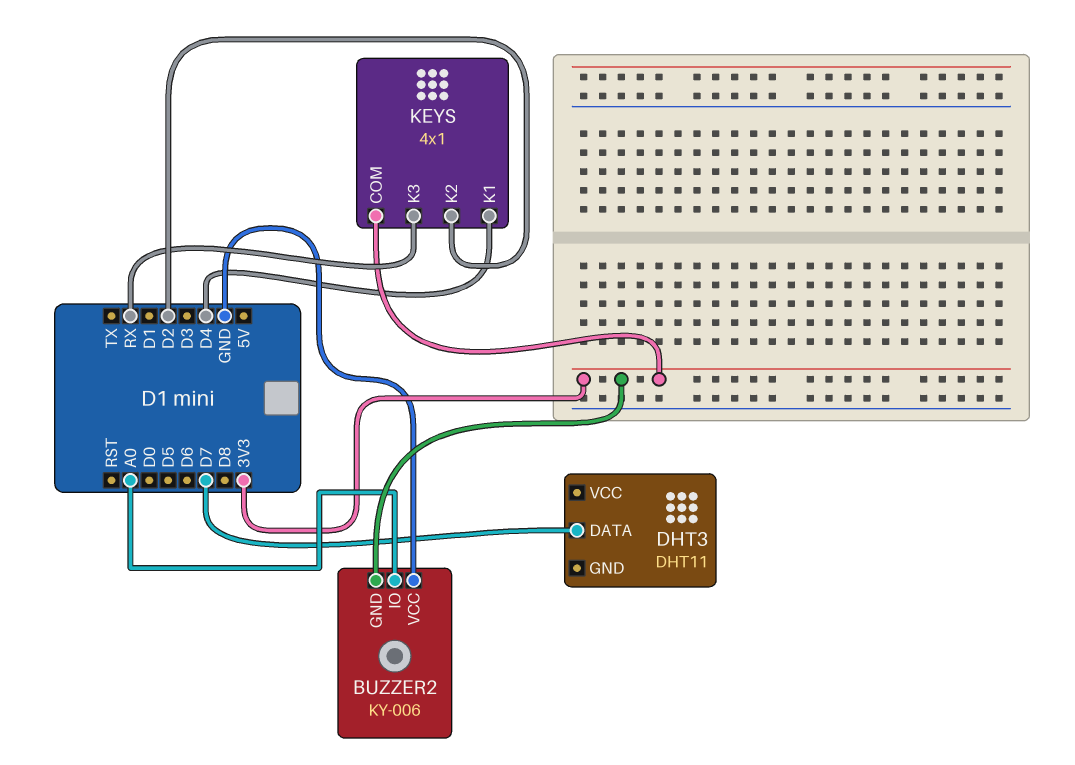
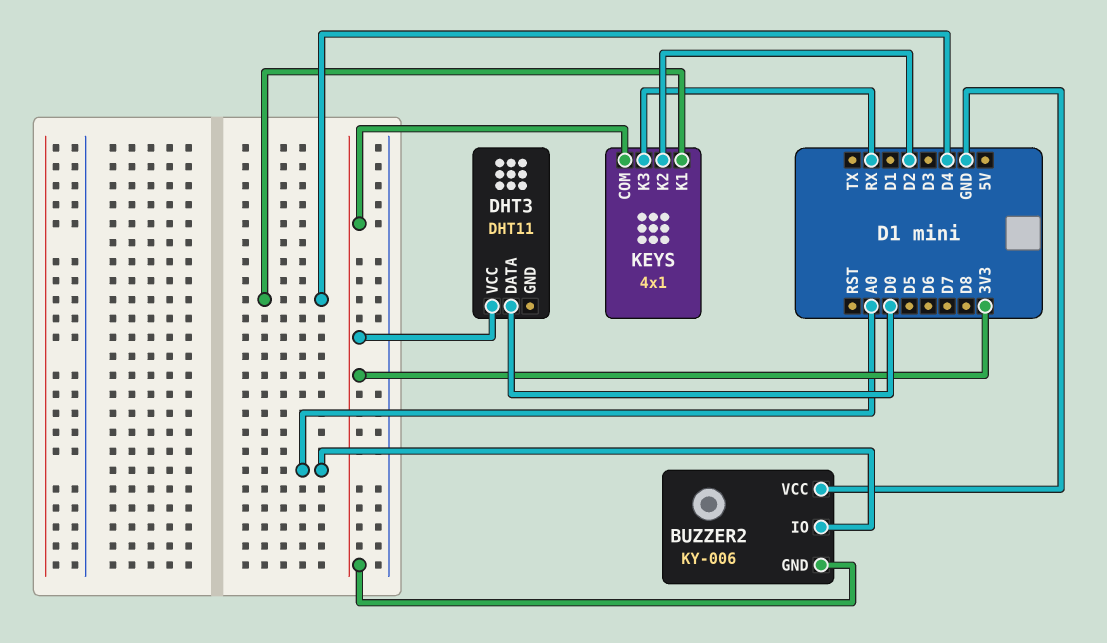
DHT3 pin DATA: D7 -> D0
DHT3 pin VCC: none -> 3V3

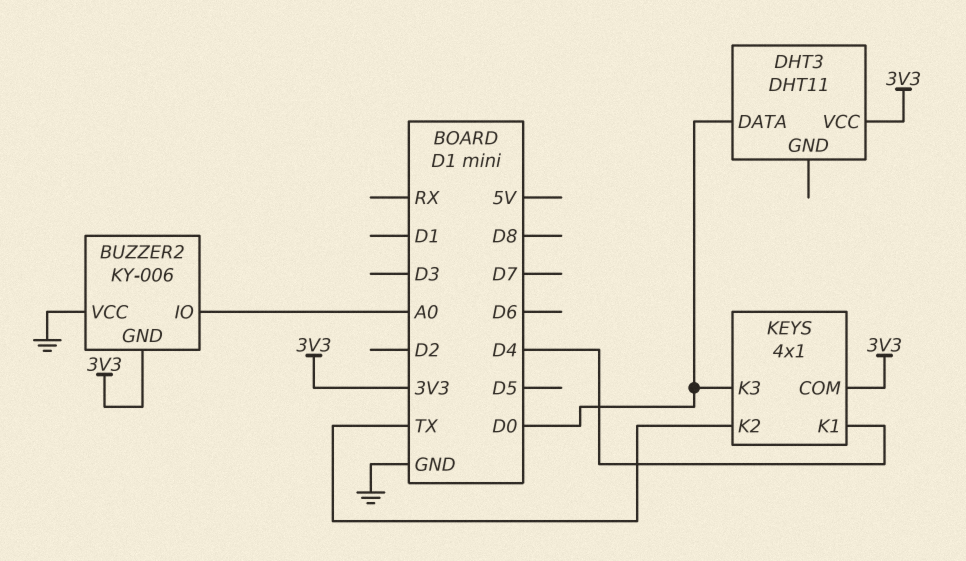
KEYS pin K2: D2 -> TX
KEYS pin K3: RX -> D0

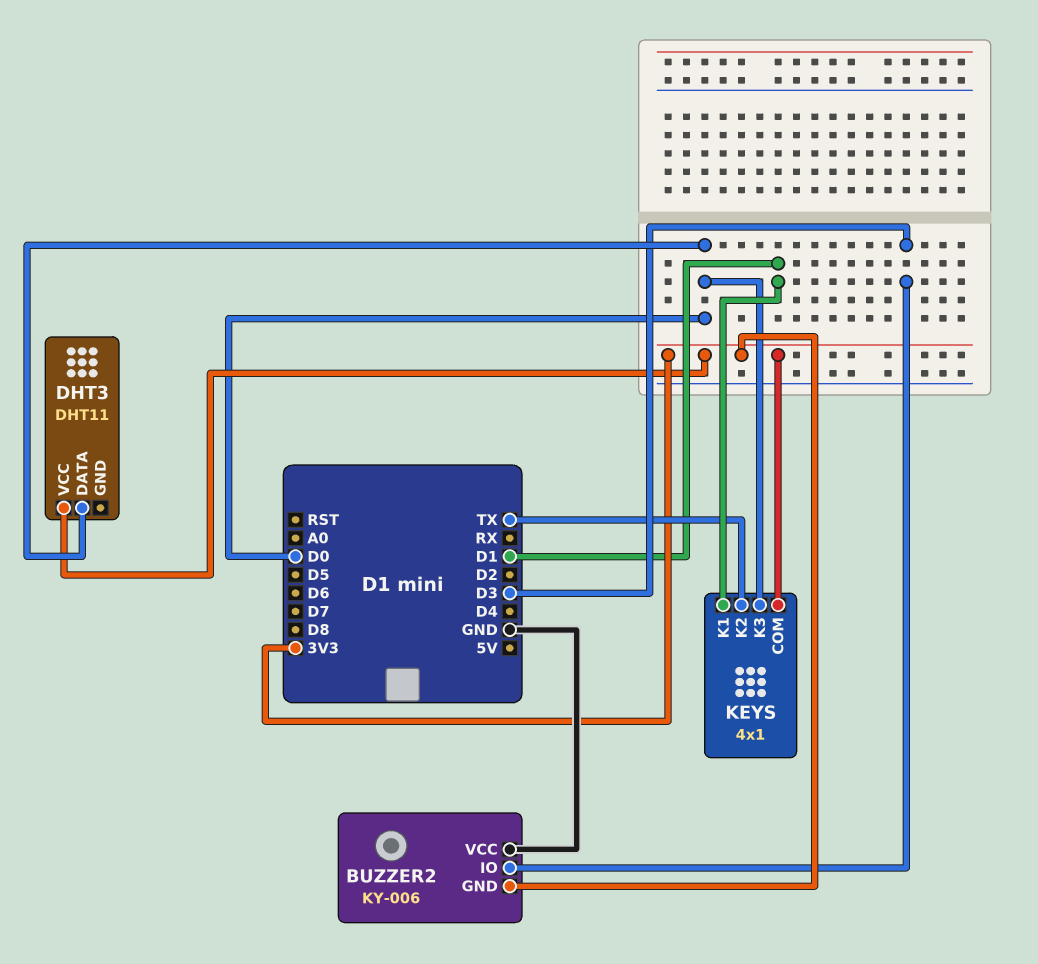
BUZZER2 pin IO: A0 -> D3
KEYS pin K1: D4 -> D1

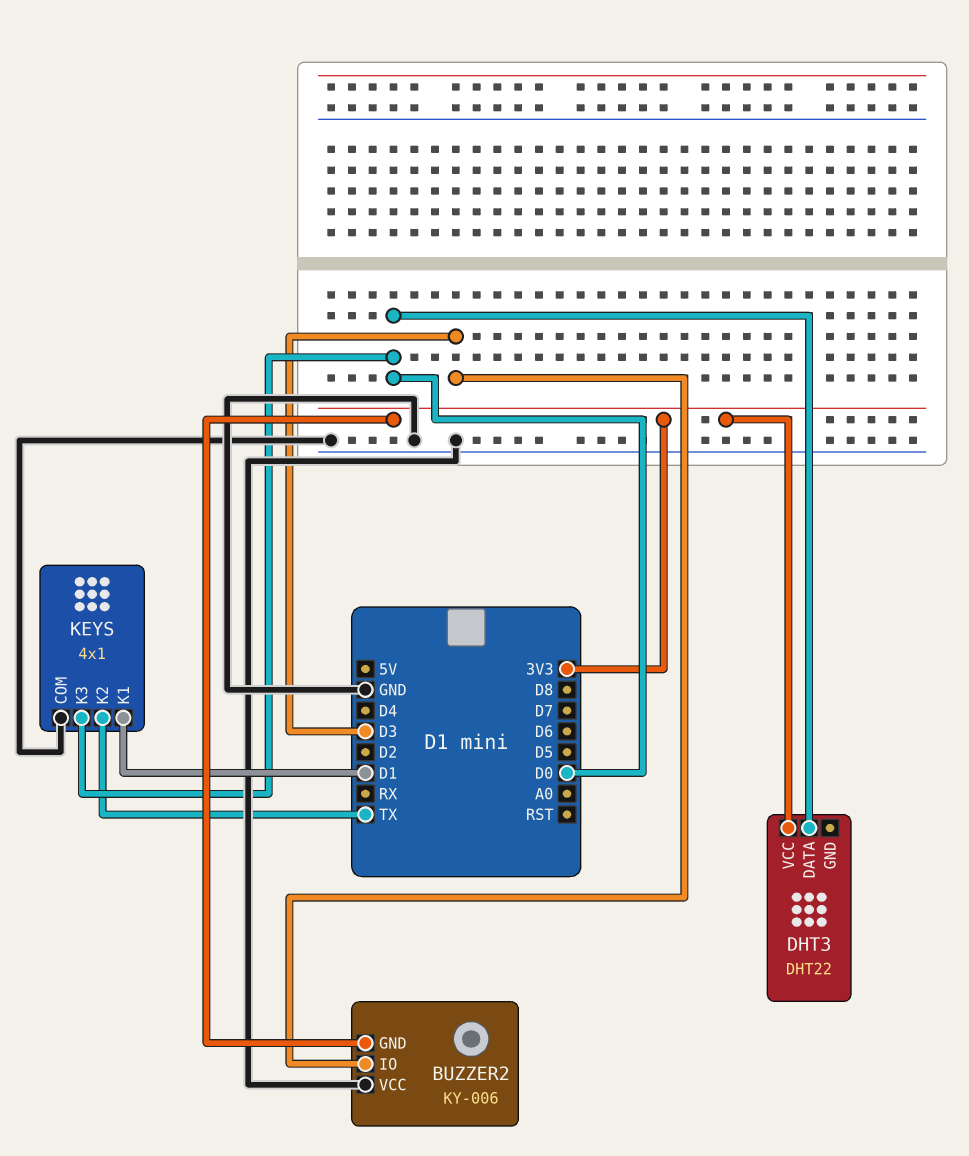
DHT3: DHT11 -> DHT22
KEYS pin COM: 3V3 -> GND

